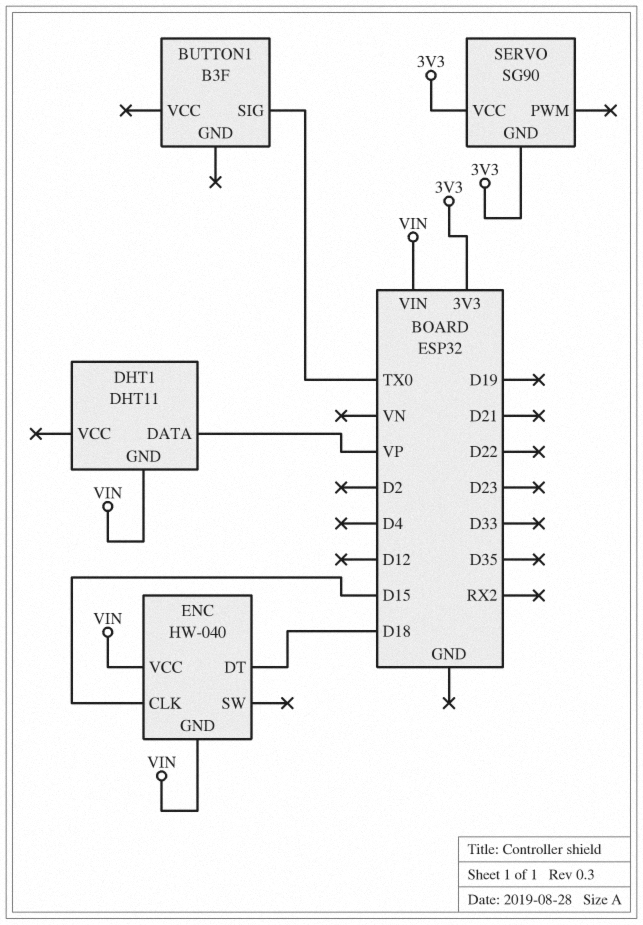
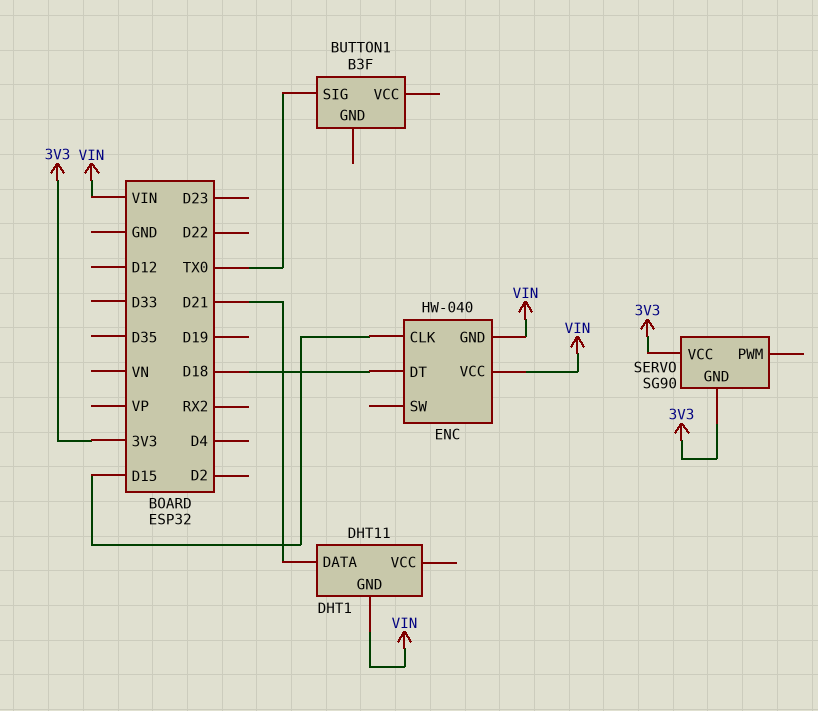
DHT1 pin DATA: VP -> D21

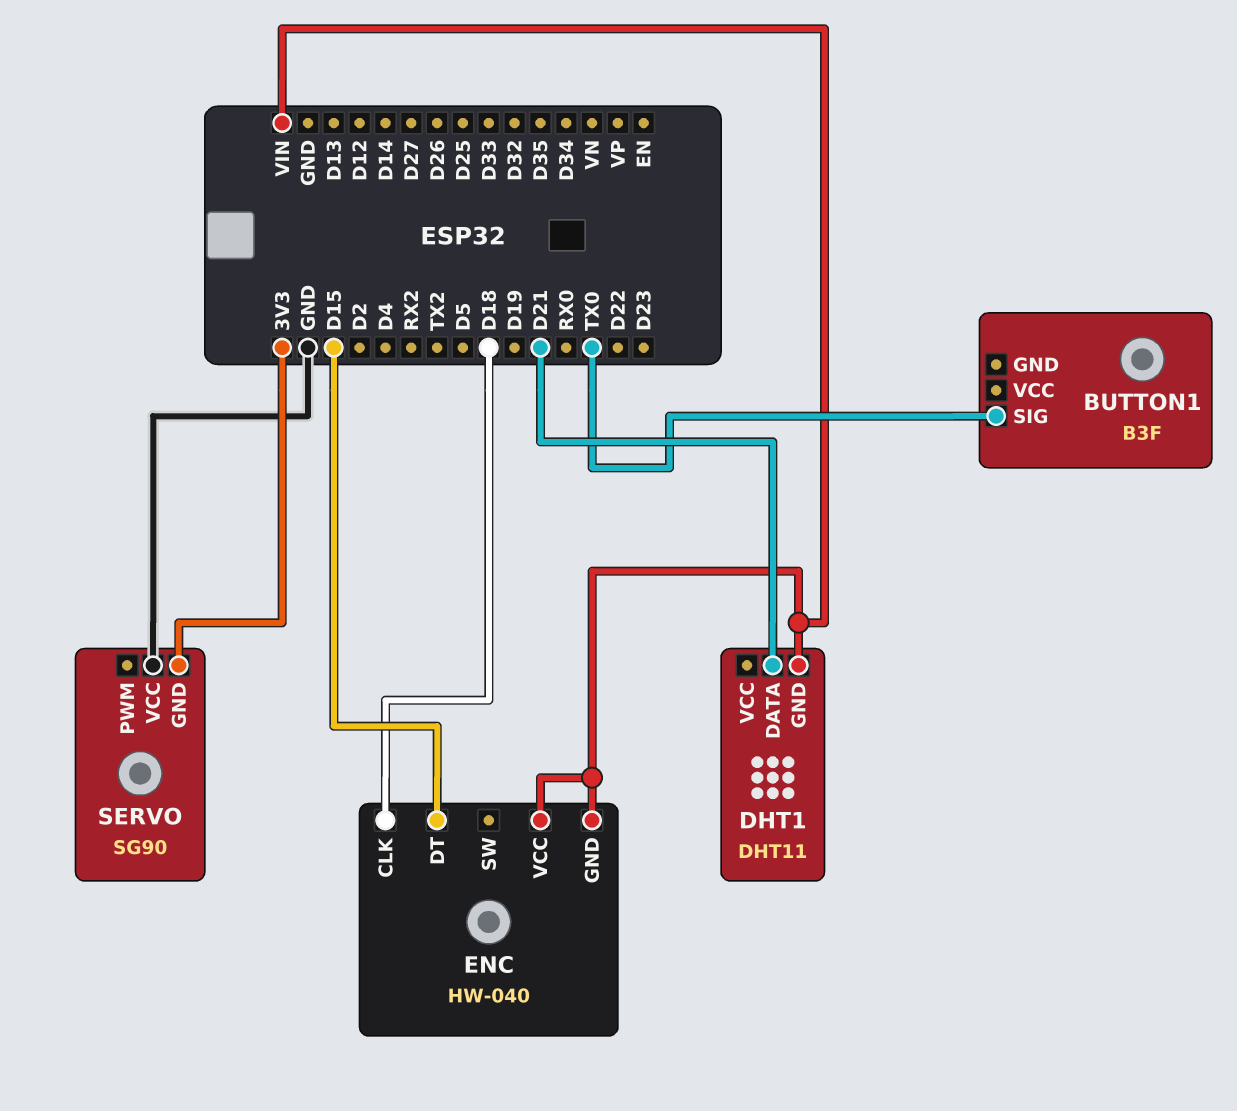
ENC pin CLK: D15 -> D18
ENC pin DT: D18 -> D15
SERVO pin VCC: 3V3 -> GND

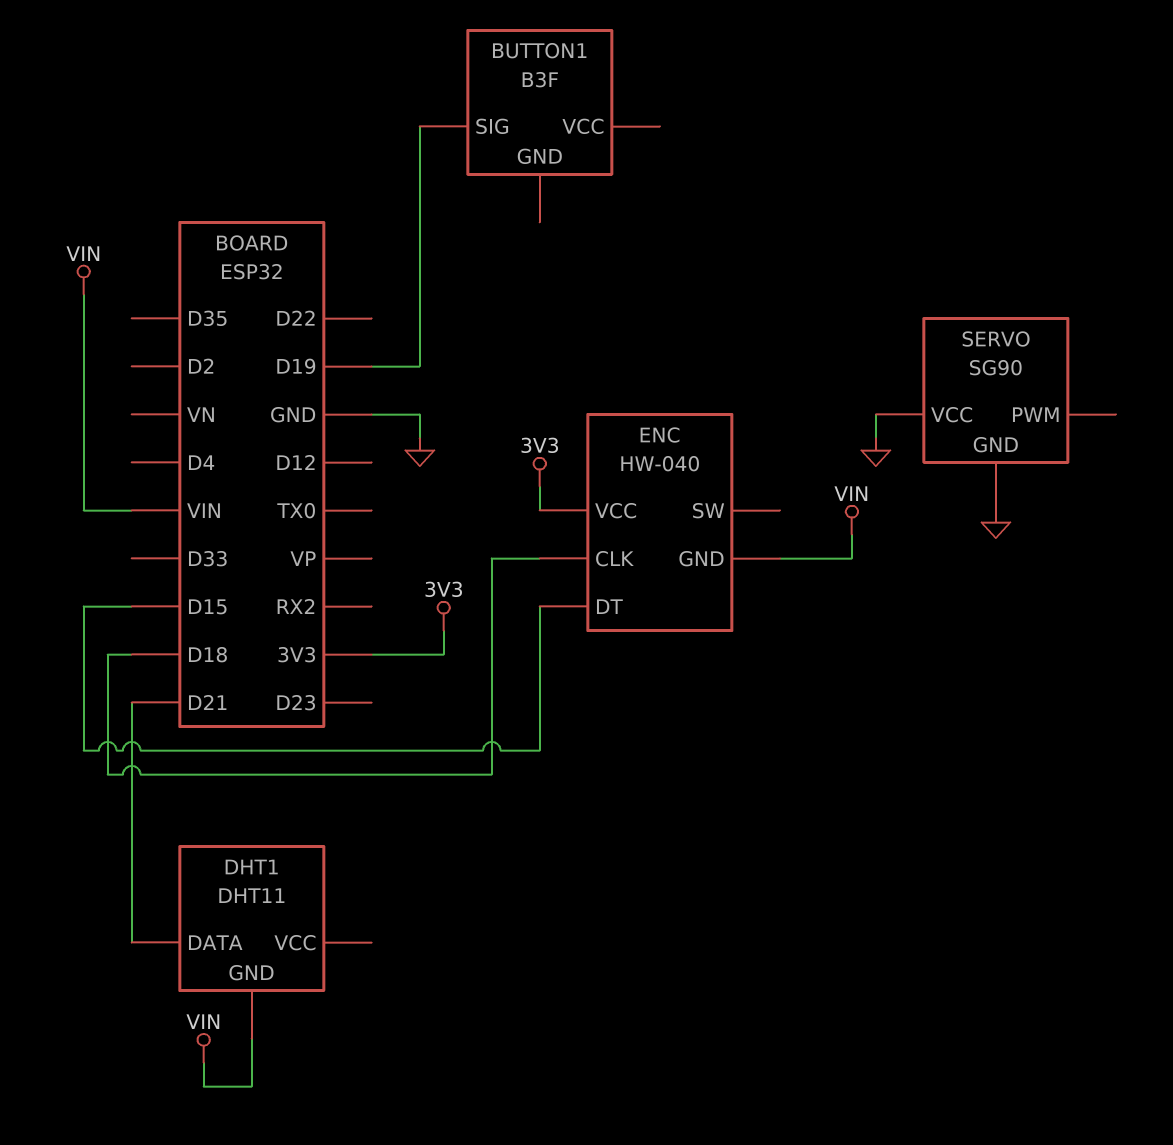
BUTTON1 pin SIG: TX0 -> D19
ENC pin VCC: VIN -> 3V3
SERVO pin GND: 3V3 -> GND

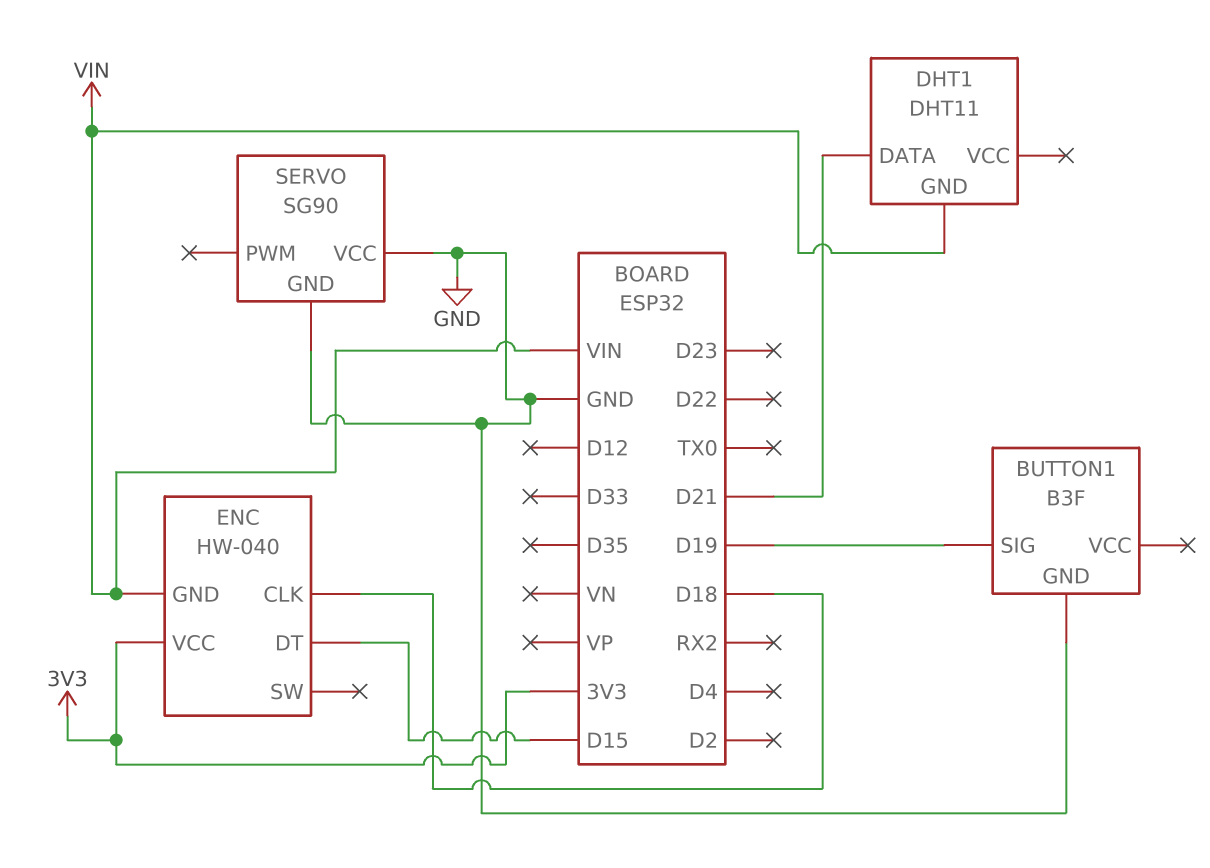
BUTTON1 pin GND: none -> GND

